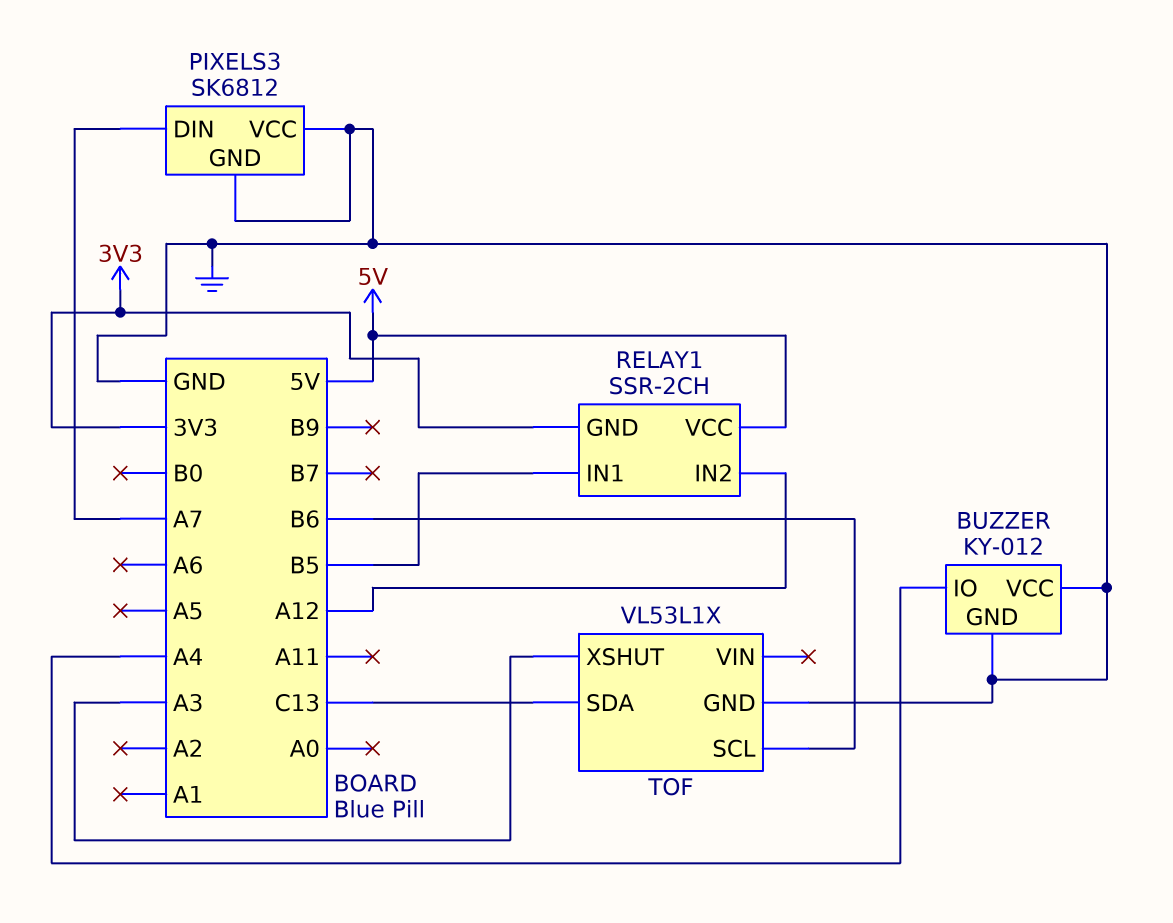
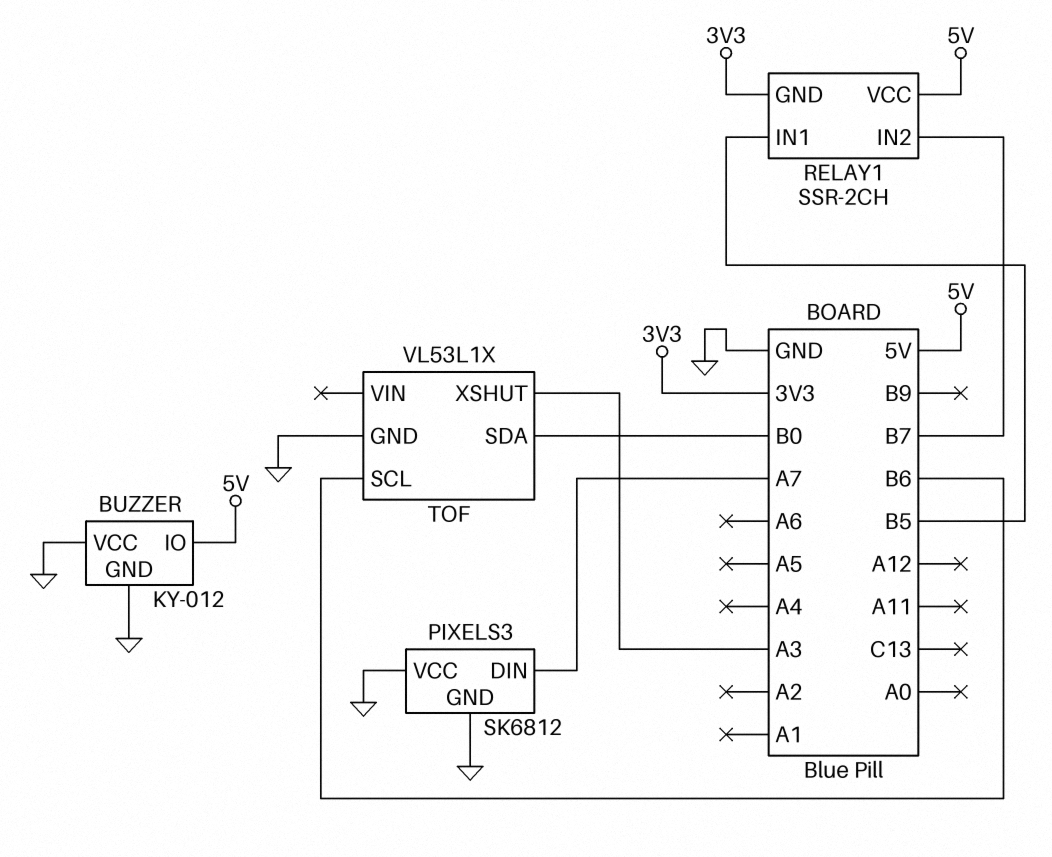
BUZZER pin IO: A4 -> 5V
RELAY1 pin IN2: A12 -> B7
TOF pin SDA: C13 -> B0

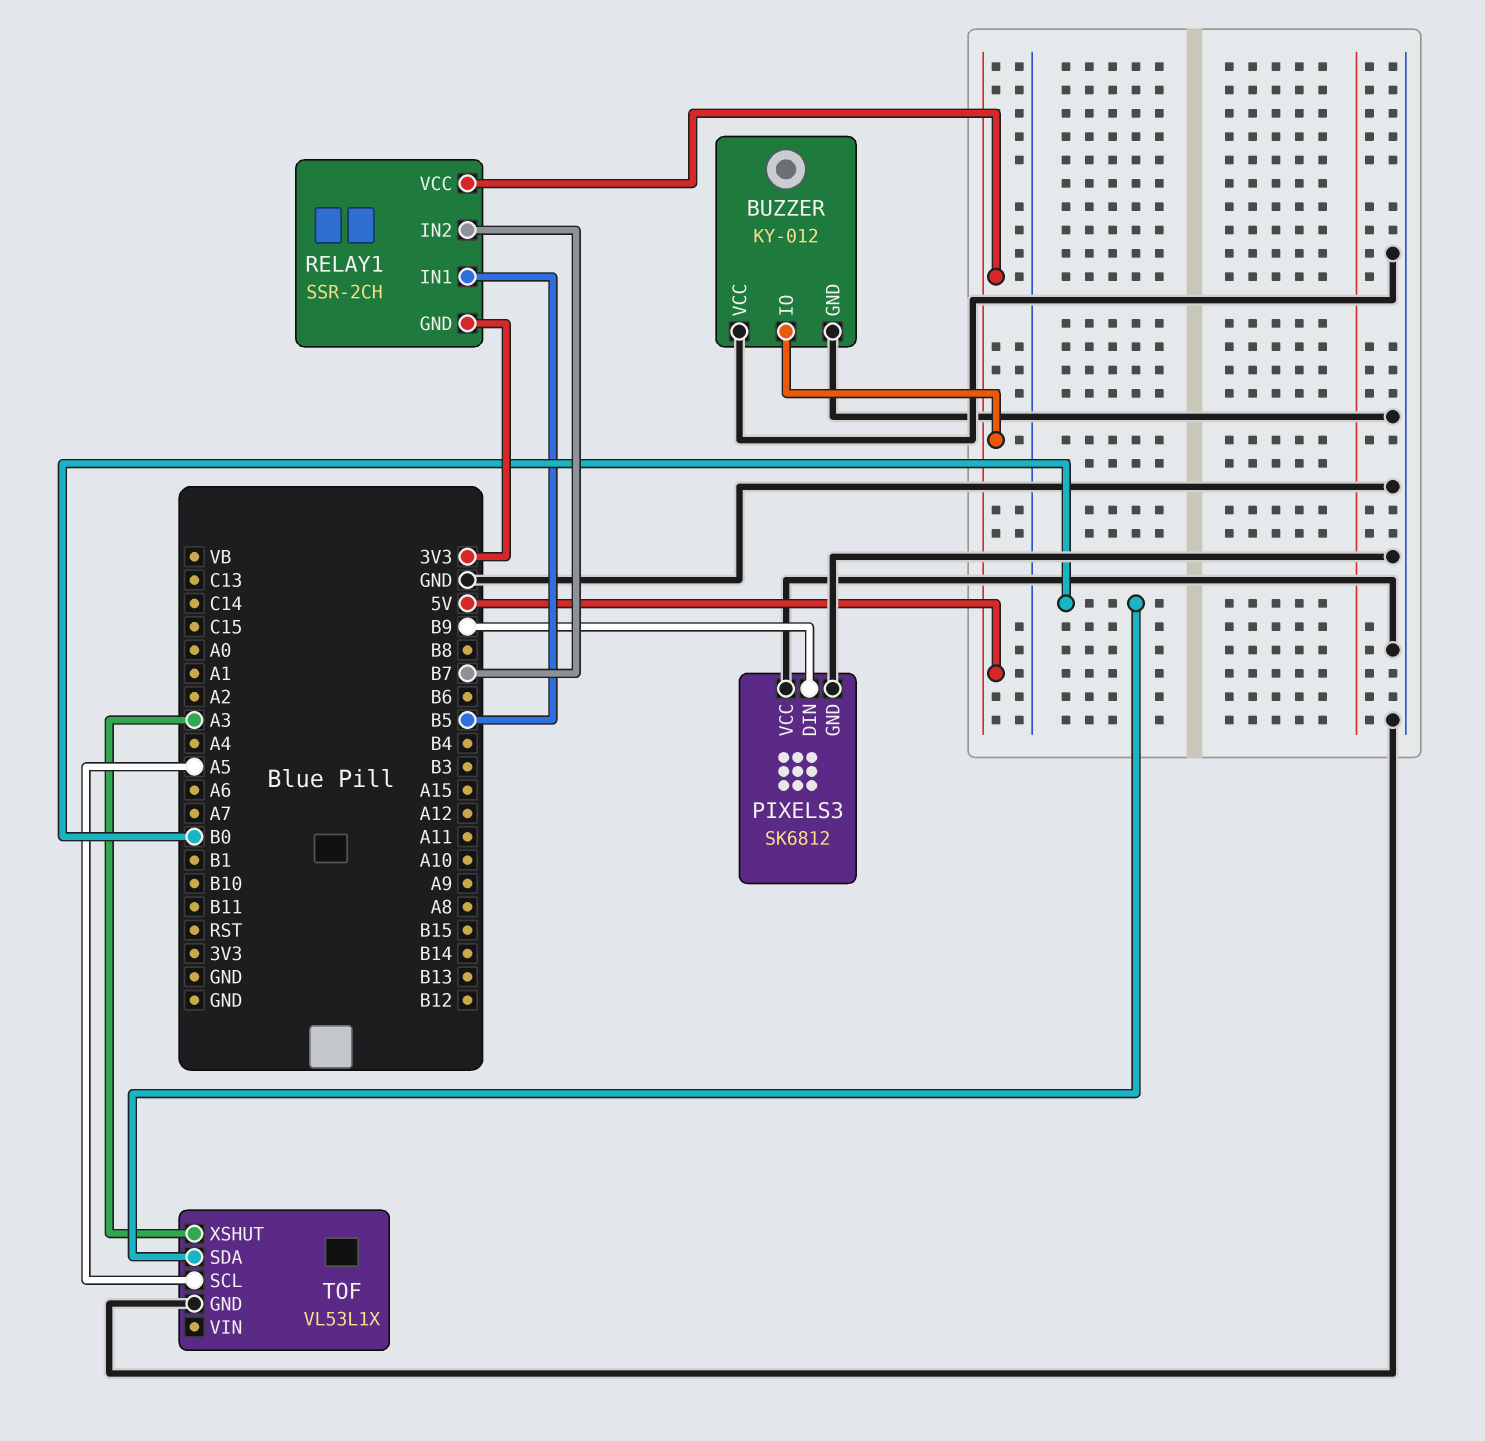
PIXELS3 pin DIN: A7 -> B9
TOF pin SCL: B6 -> A5

